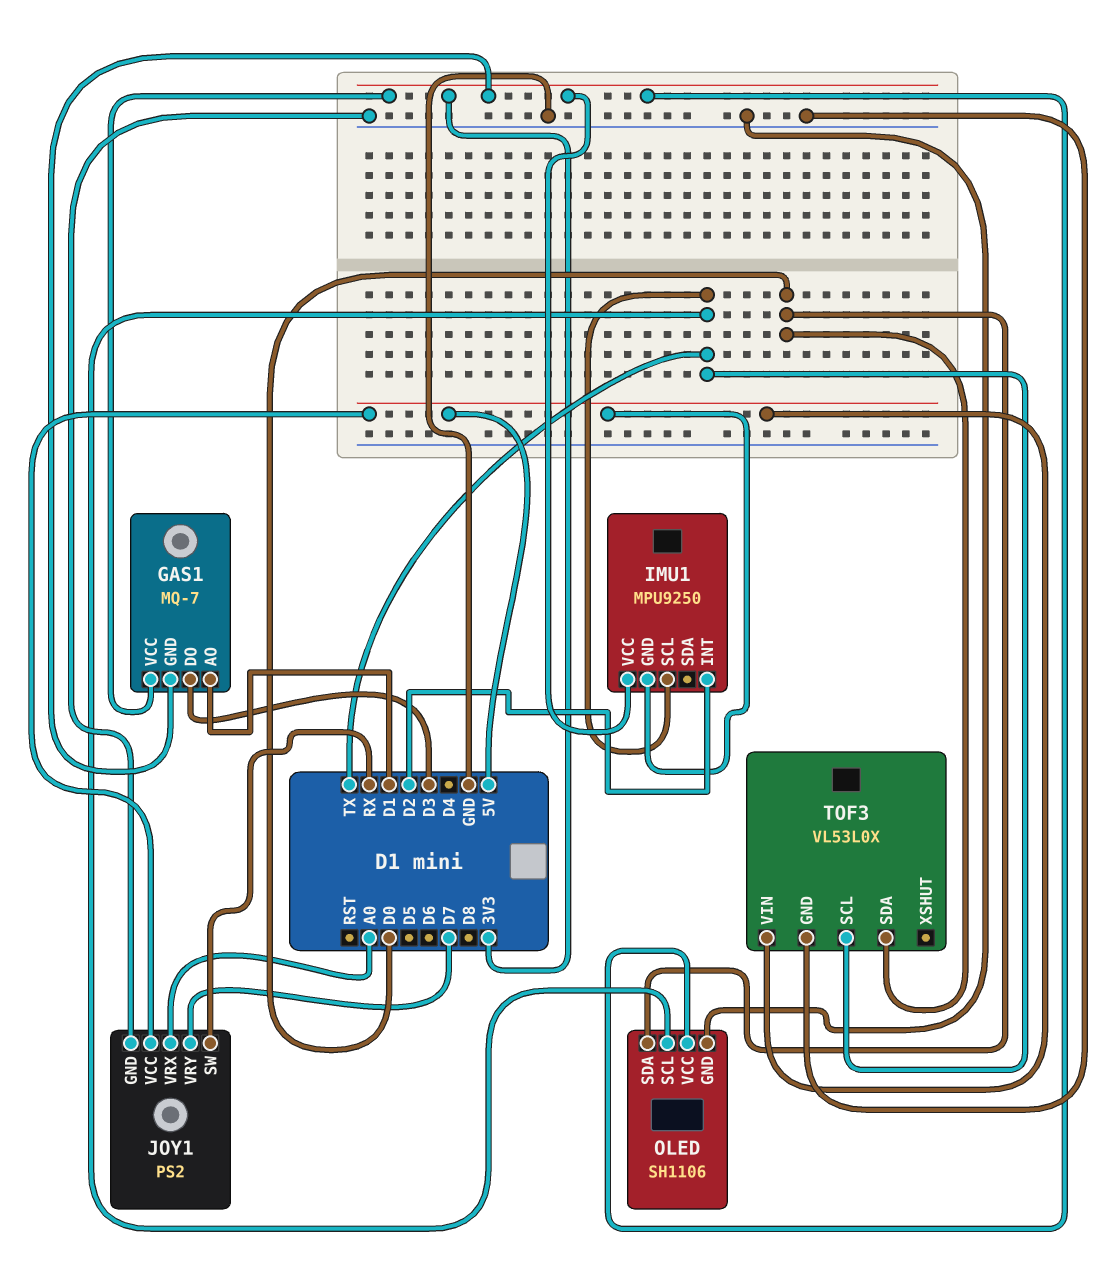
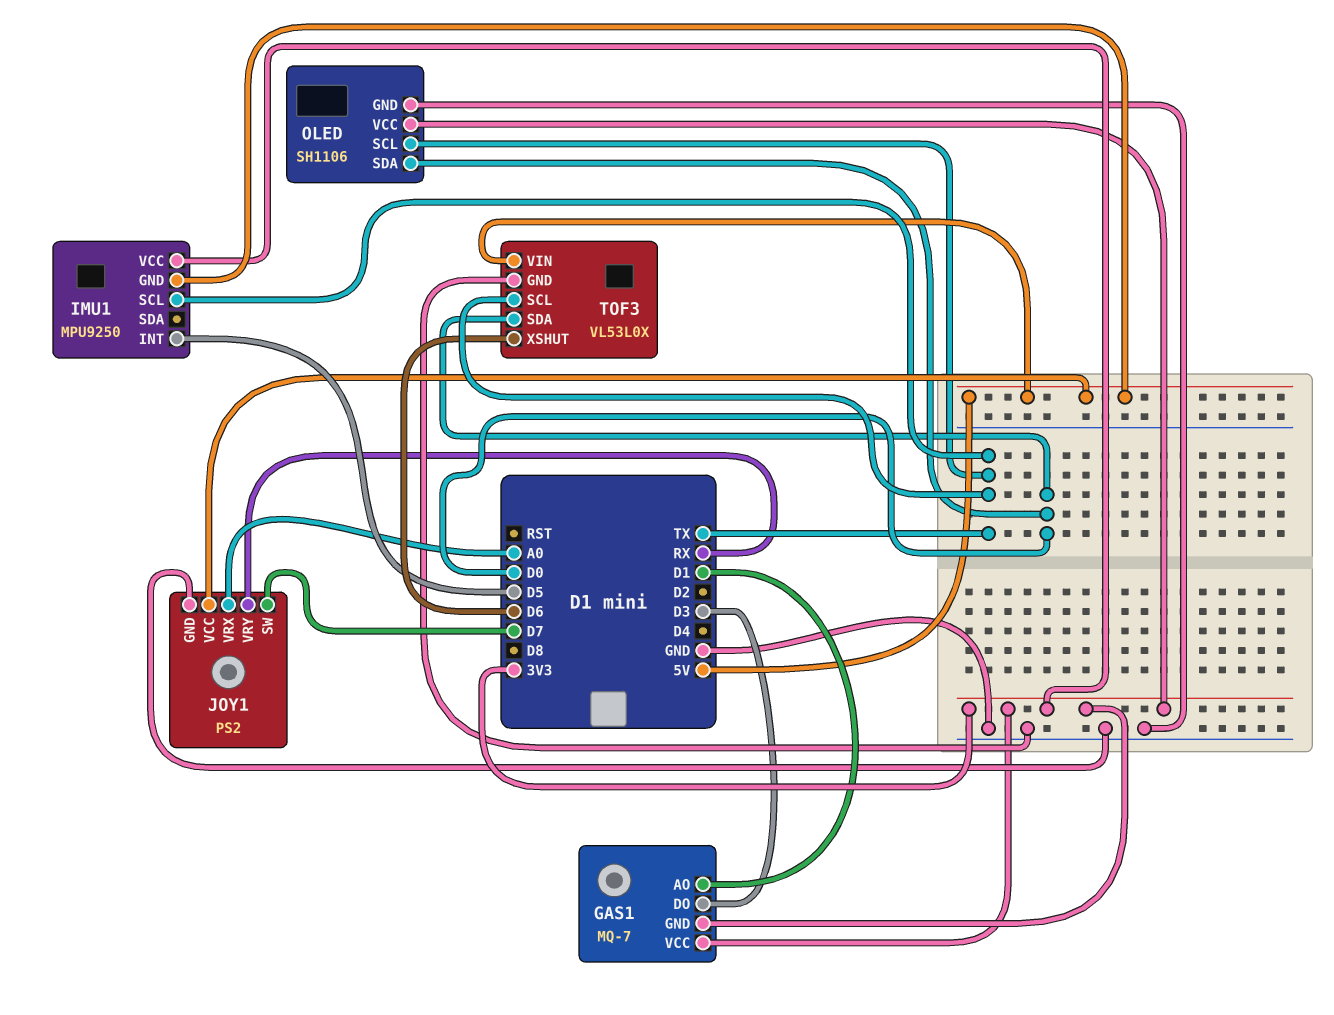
IMU1 pin INT: D2 -> D5
JOY1 pin SW: RX -> D7
JOY1 pin VRY: D7 -> RX
TOF3 pin XSHUT: none -> D6

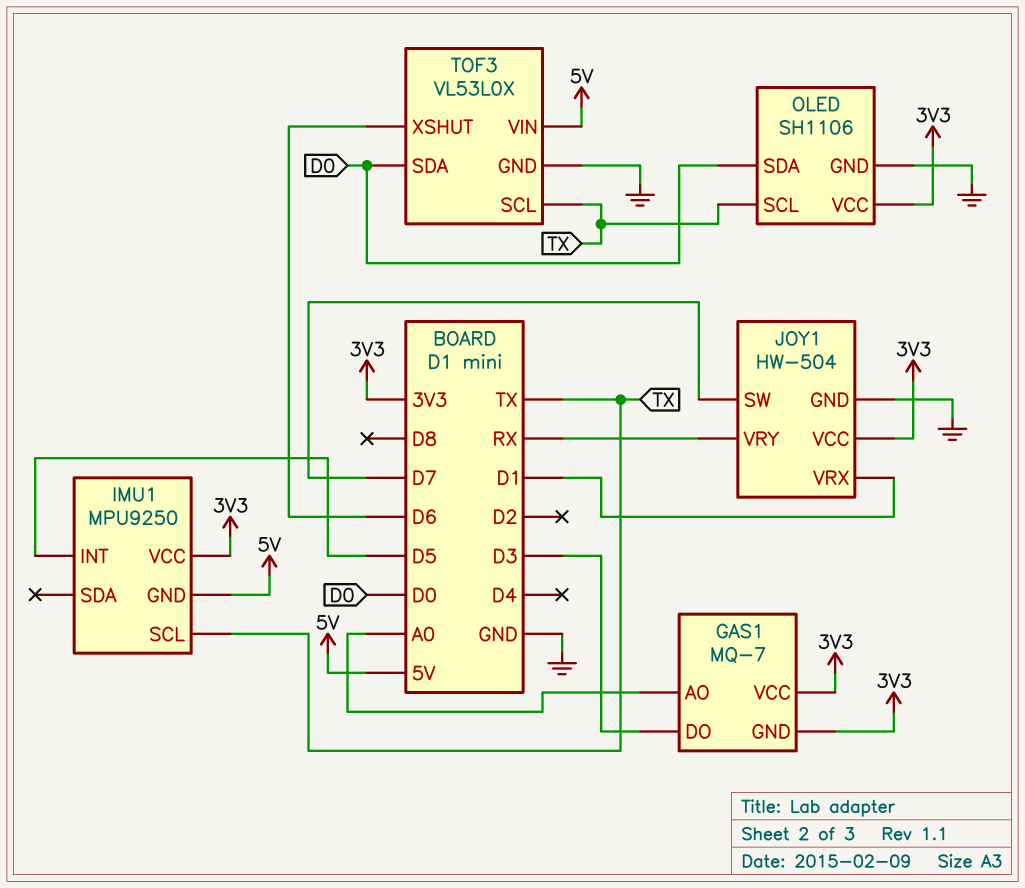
GAS1 pin AO: D1 -> A0
JOY1: PS2 -> HW-504
JOY1 pin VCC: 5V -> 3V3
JOY1 pin VRX: A0 -> D1

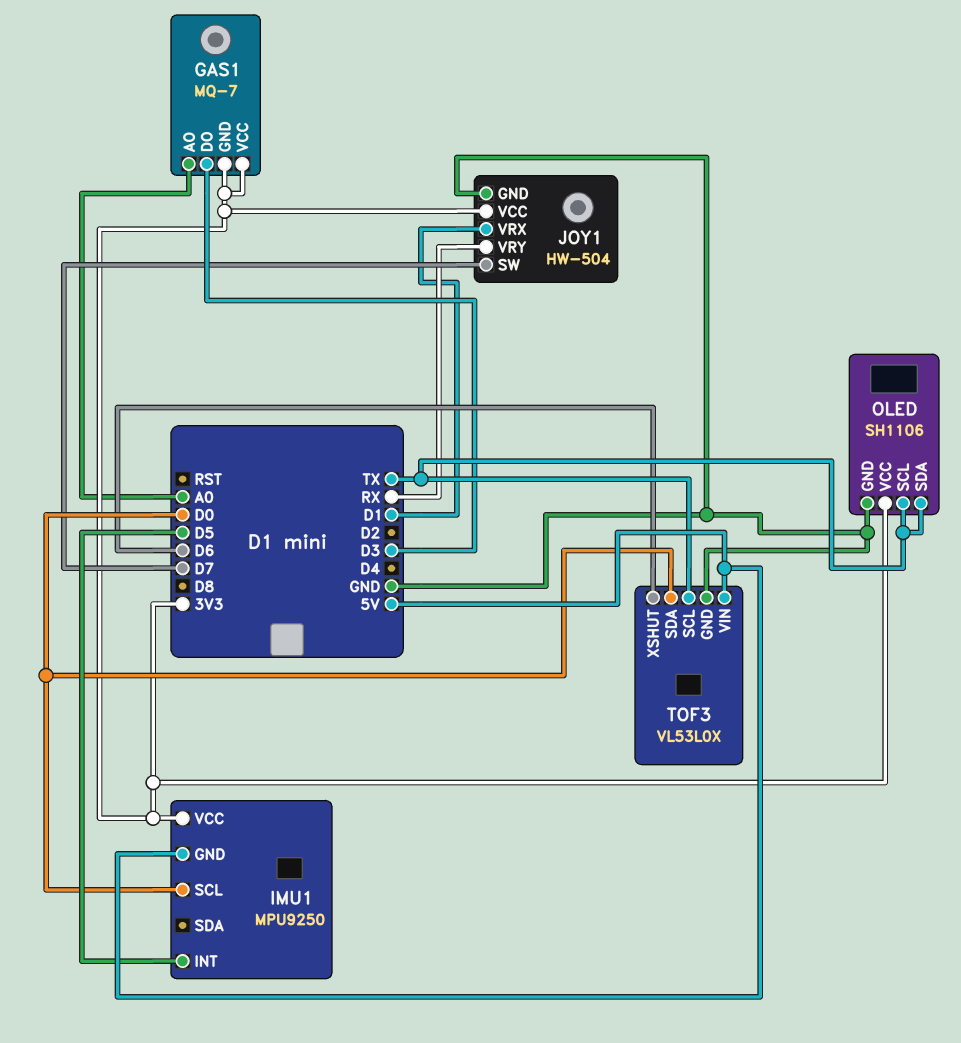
IMU1 pin SCL: TX -> D0
OLED pin SDA: D0 -> TX

